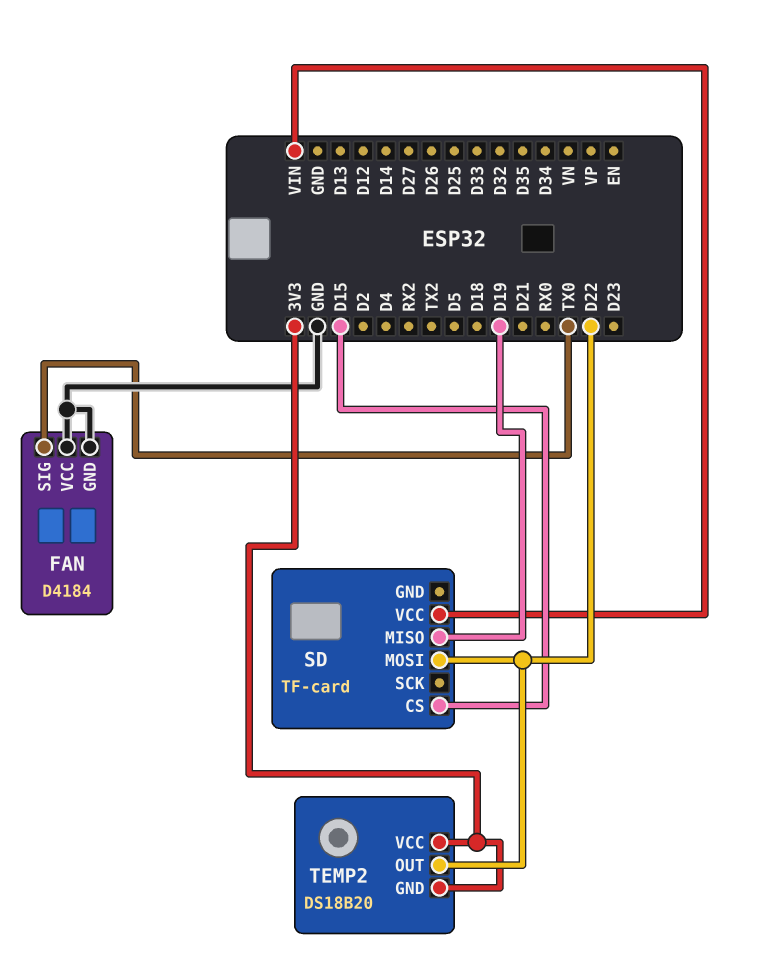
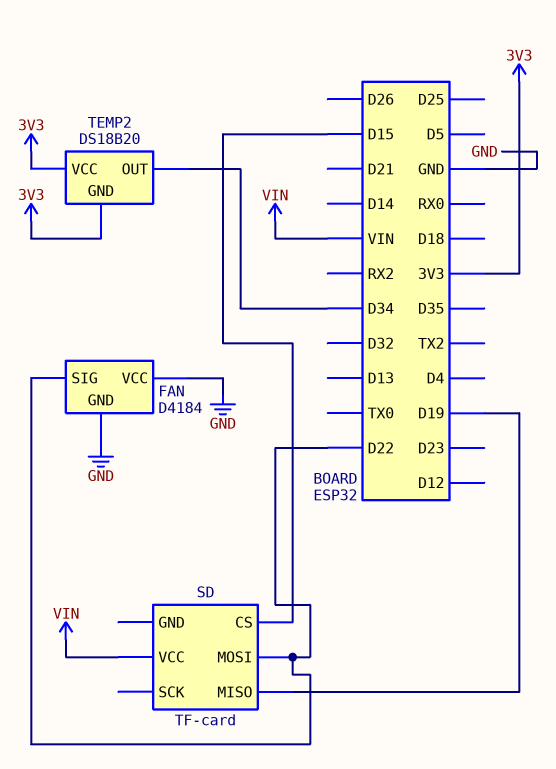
FAN pin SIG: TX0 -> D22
TEMP2 pin OUT: D22 -> D34

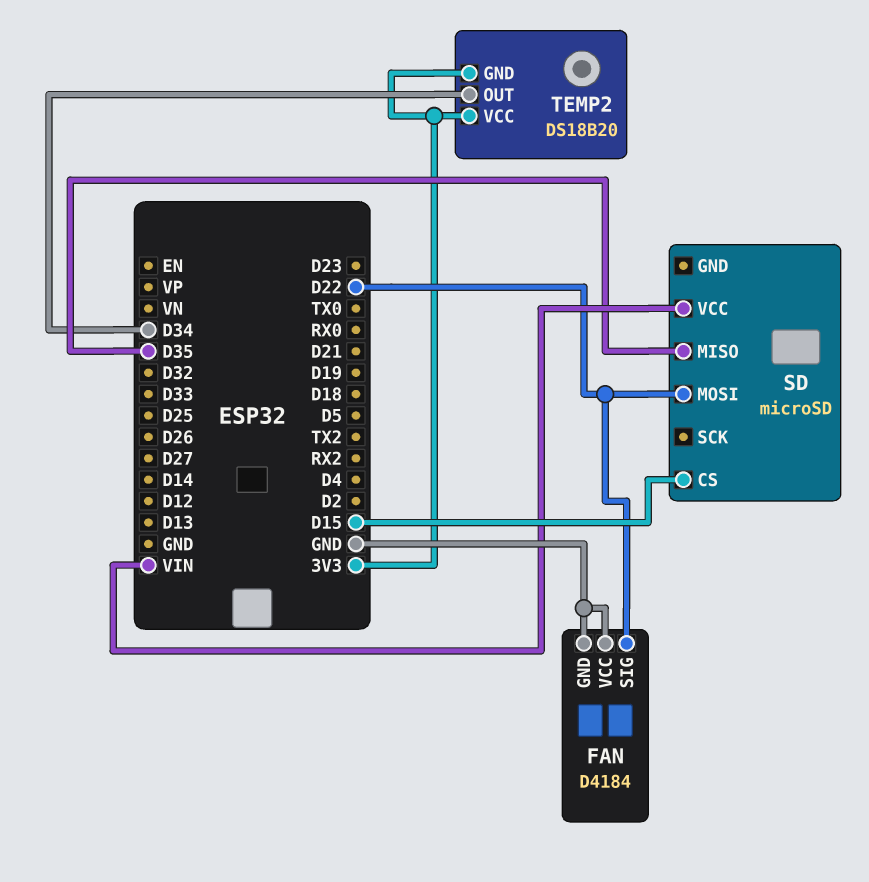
SD: TF-card -> microSD
SD pin MISO: D19 -> D35

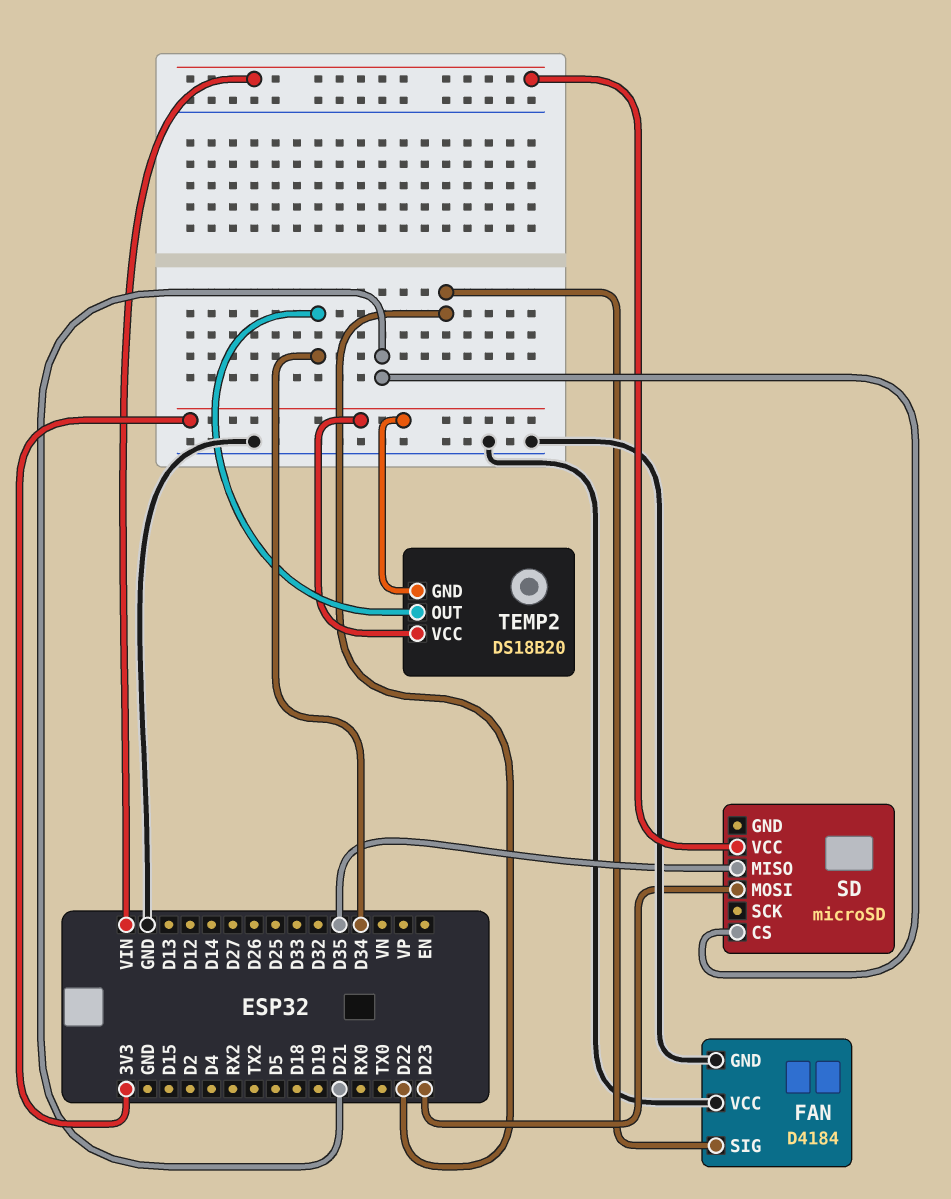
SD pin CS: D15 -> D21
SD pin MOSI: D22 -> D23

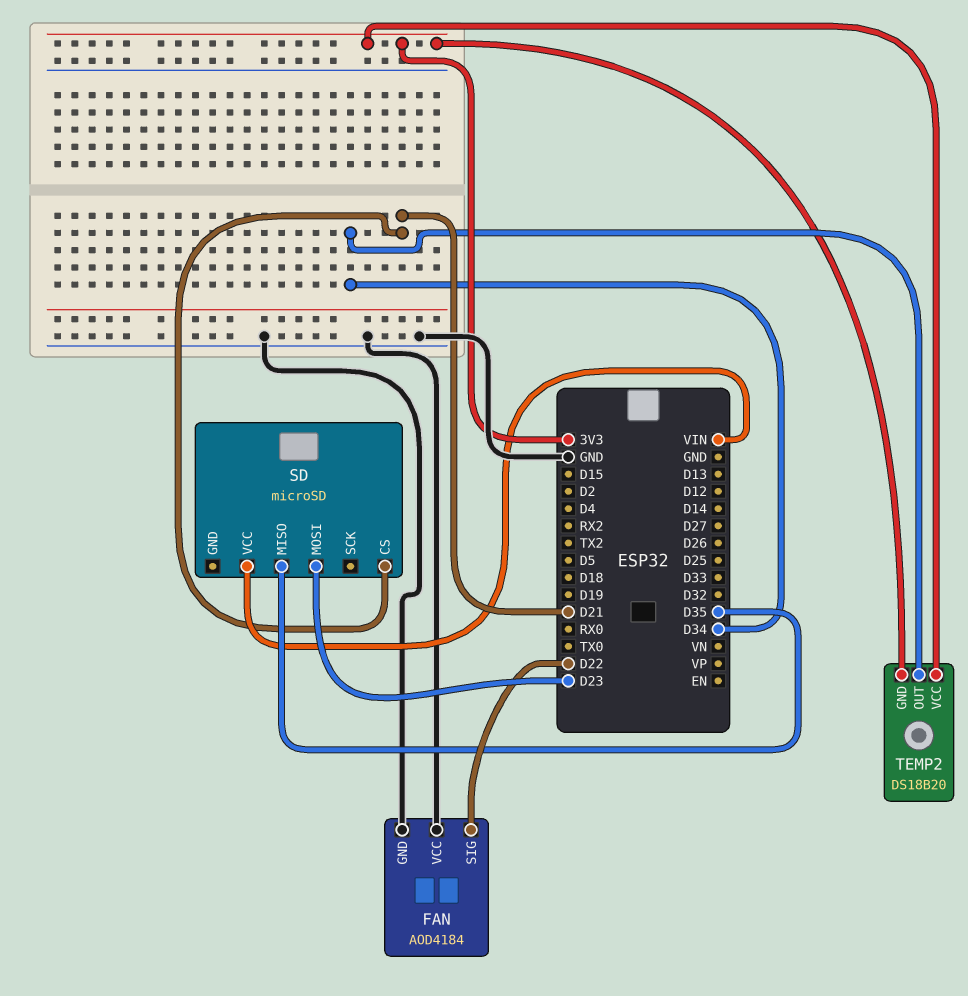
FAN: D4184 -> AOD4184

